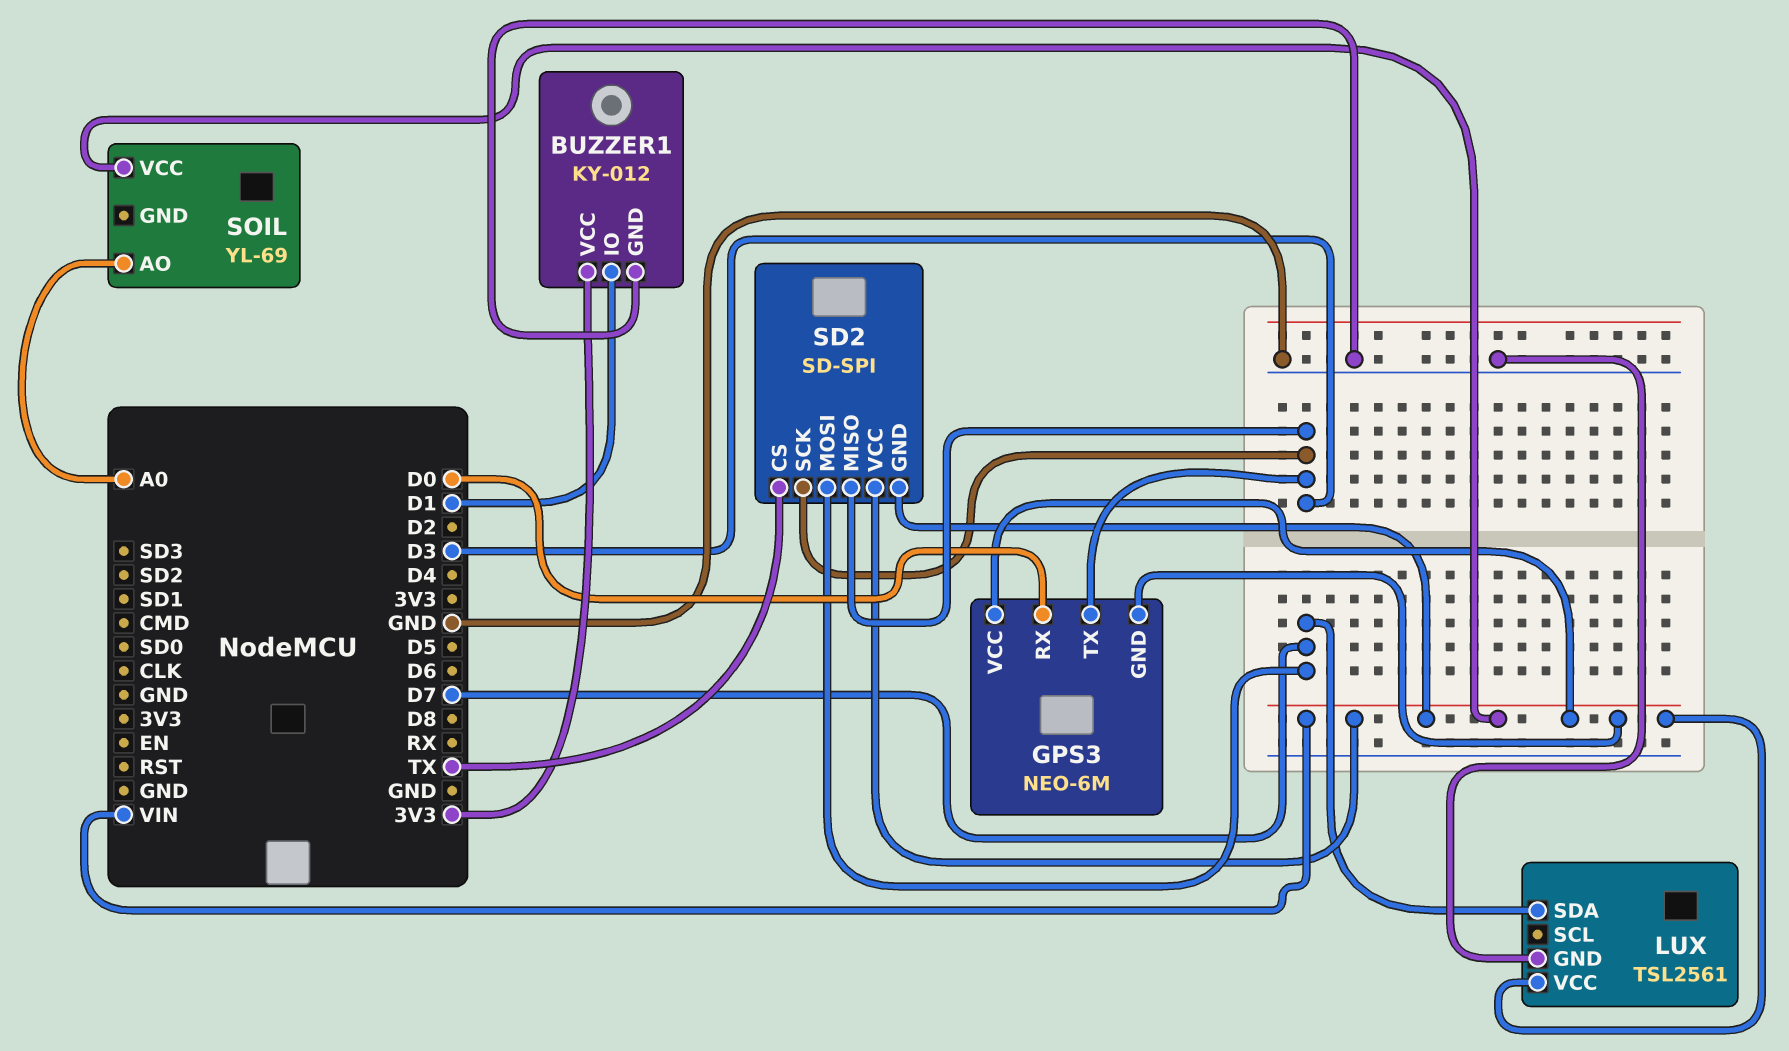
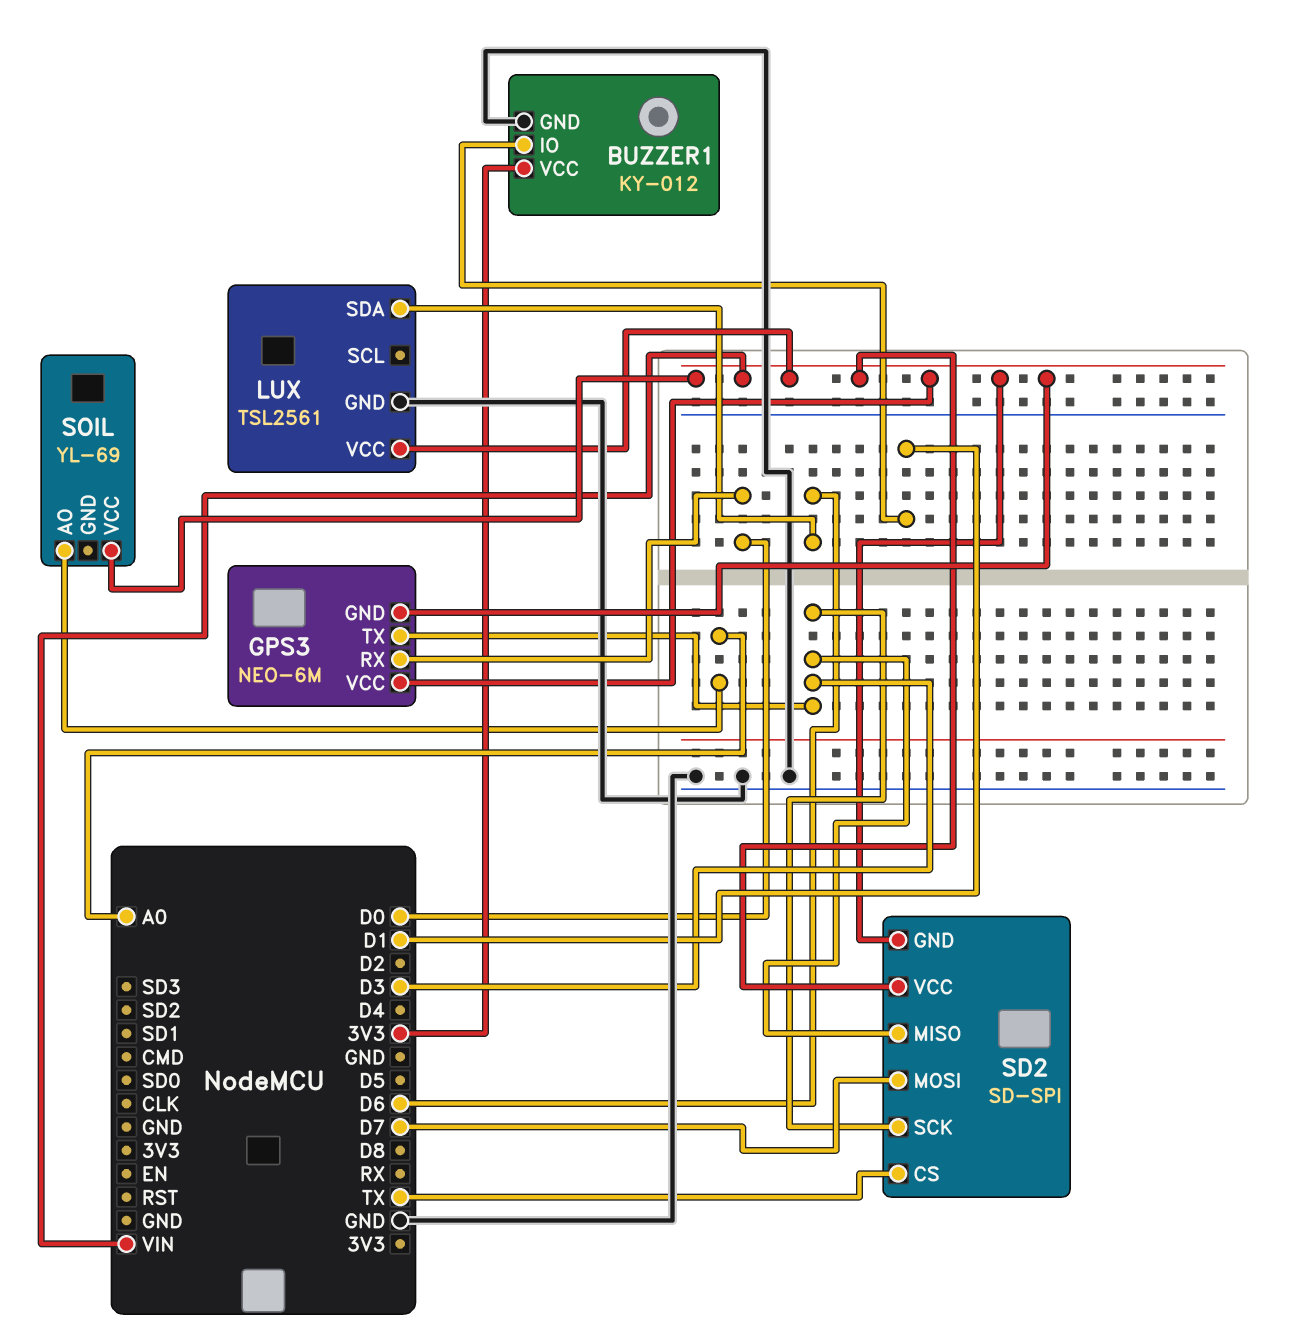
LUX pin SDA: D7 -> D6

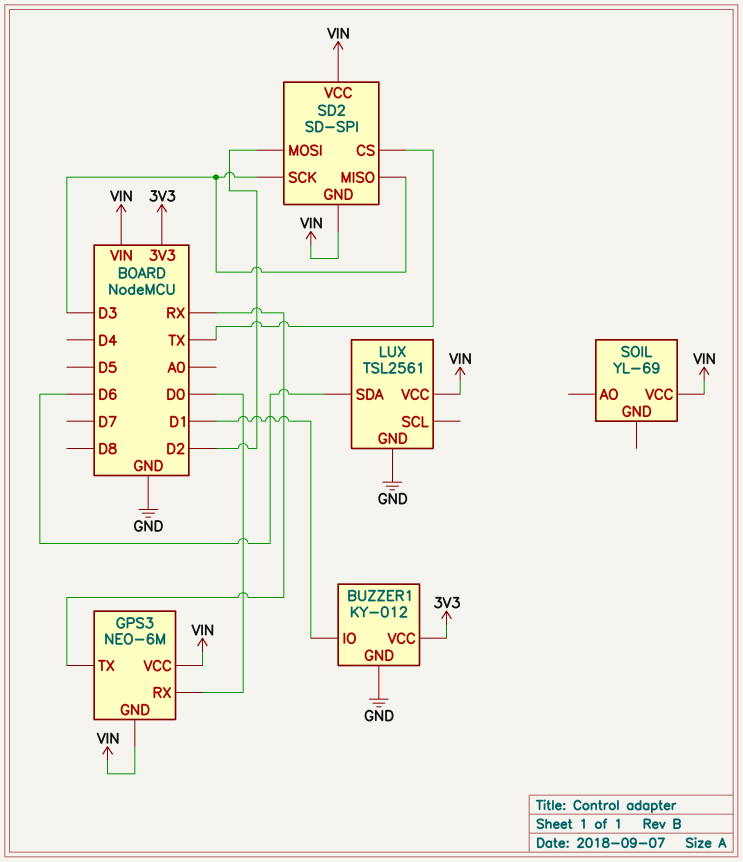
GPS3 pin TX: D3 -> RX
SD2 pin MOSI: D7 -> D2
SOIL pin AO: A0 -> none

